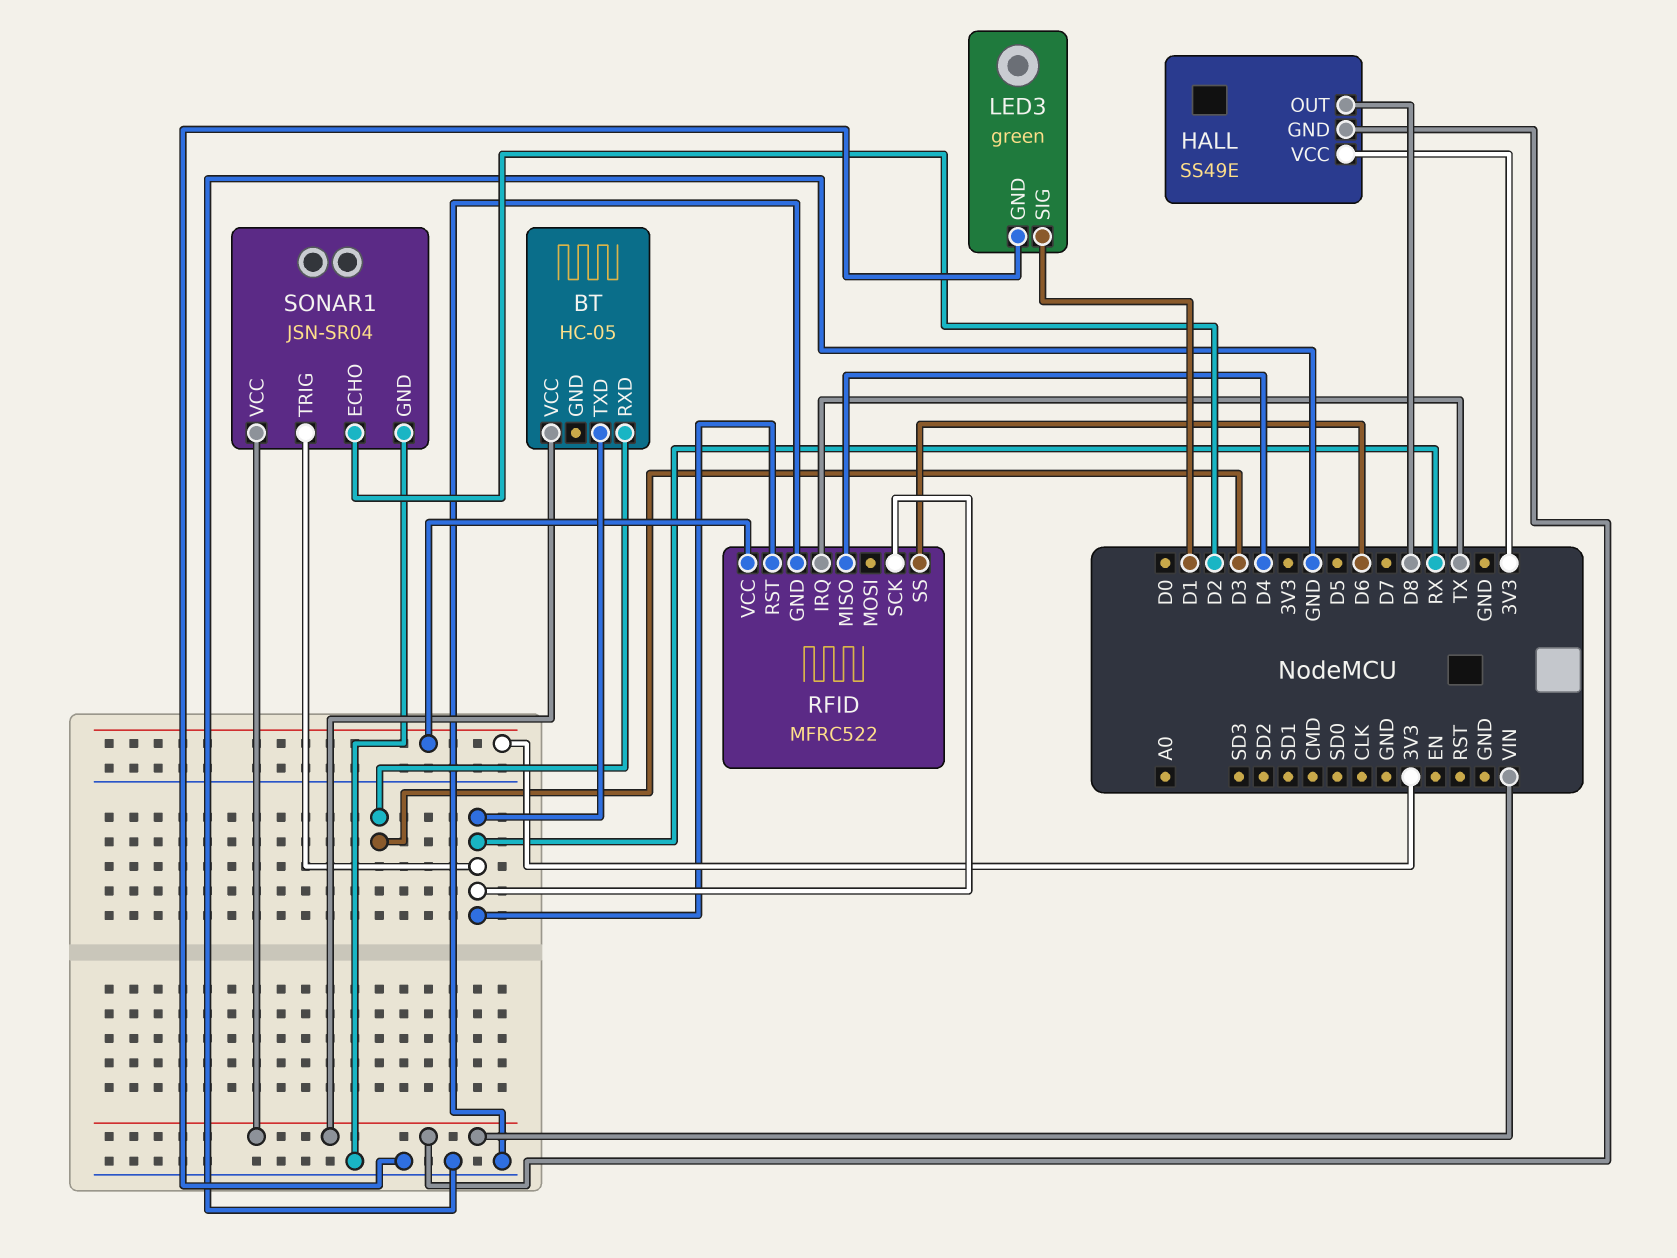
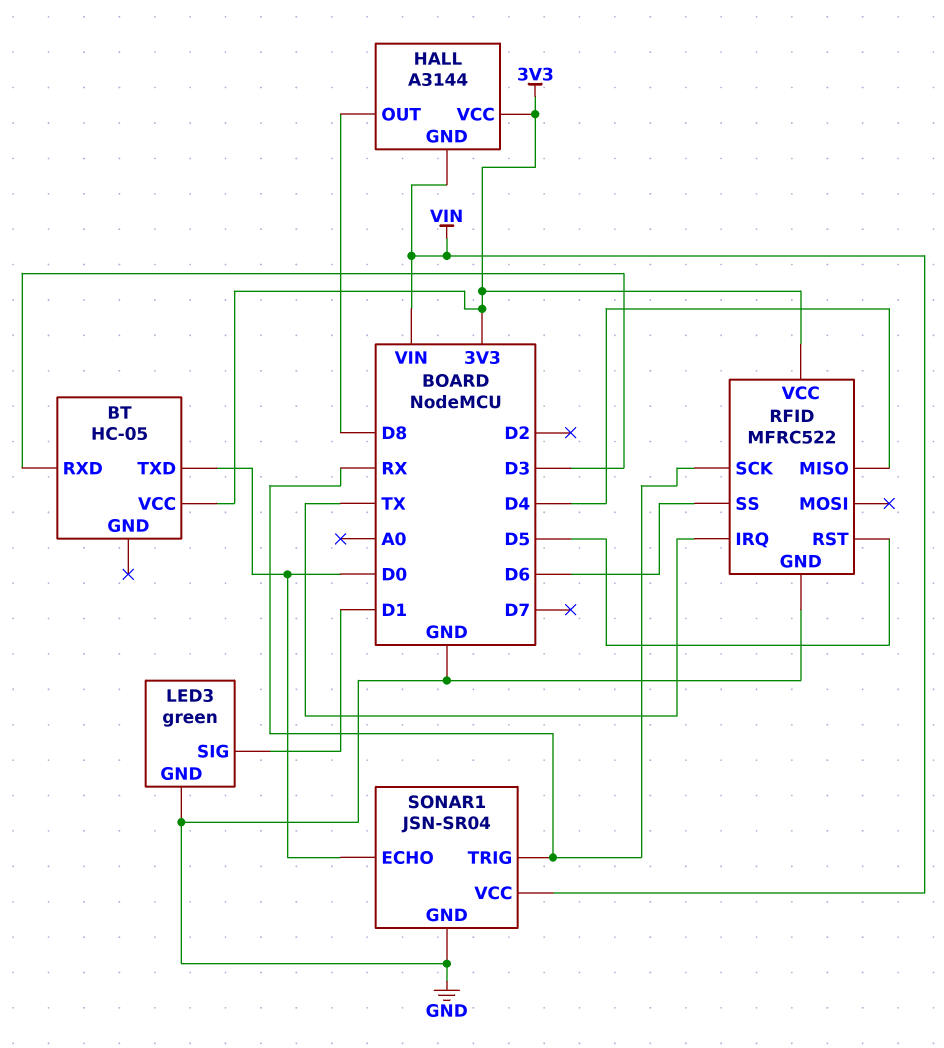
BT pin TXD: RX -> D0
BT pin VCC: VIN -> 3V3
HALL: SS49E -> A3144
RFID pin RST: RX -> D5
SONAR1 pin ECHO: D2 -> D0

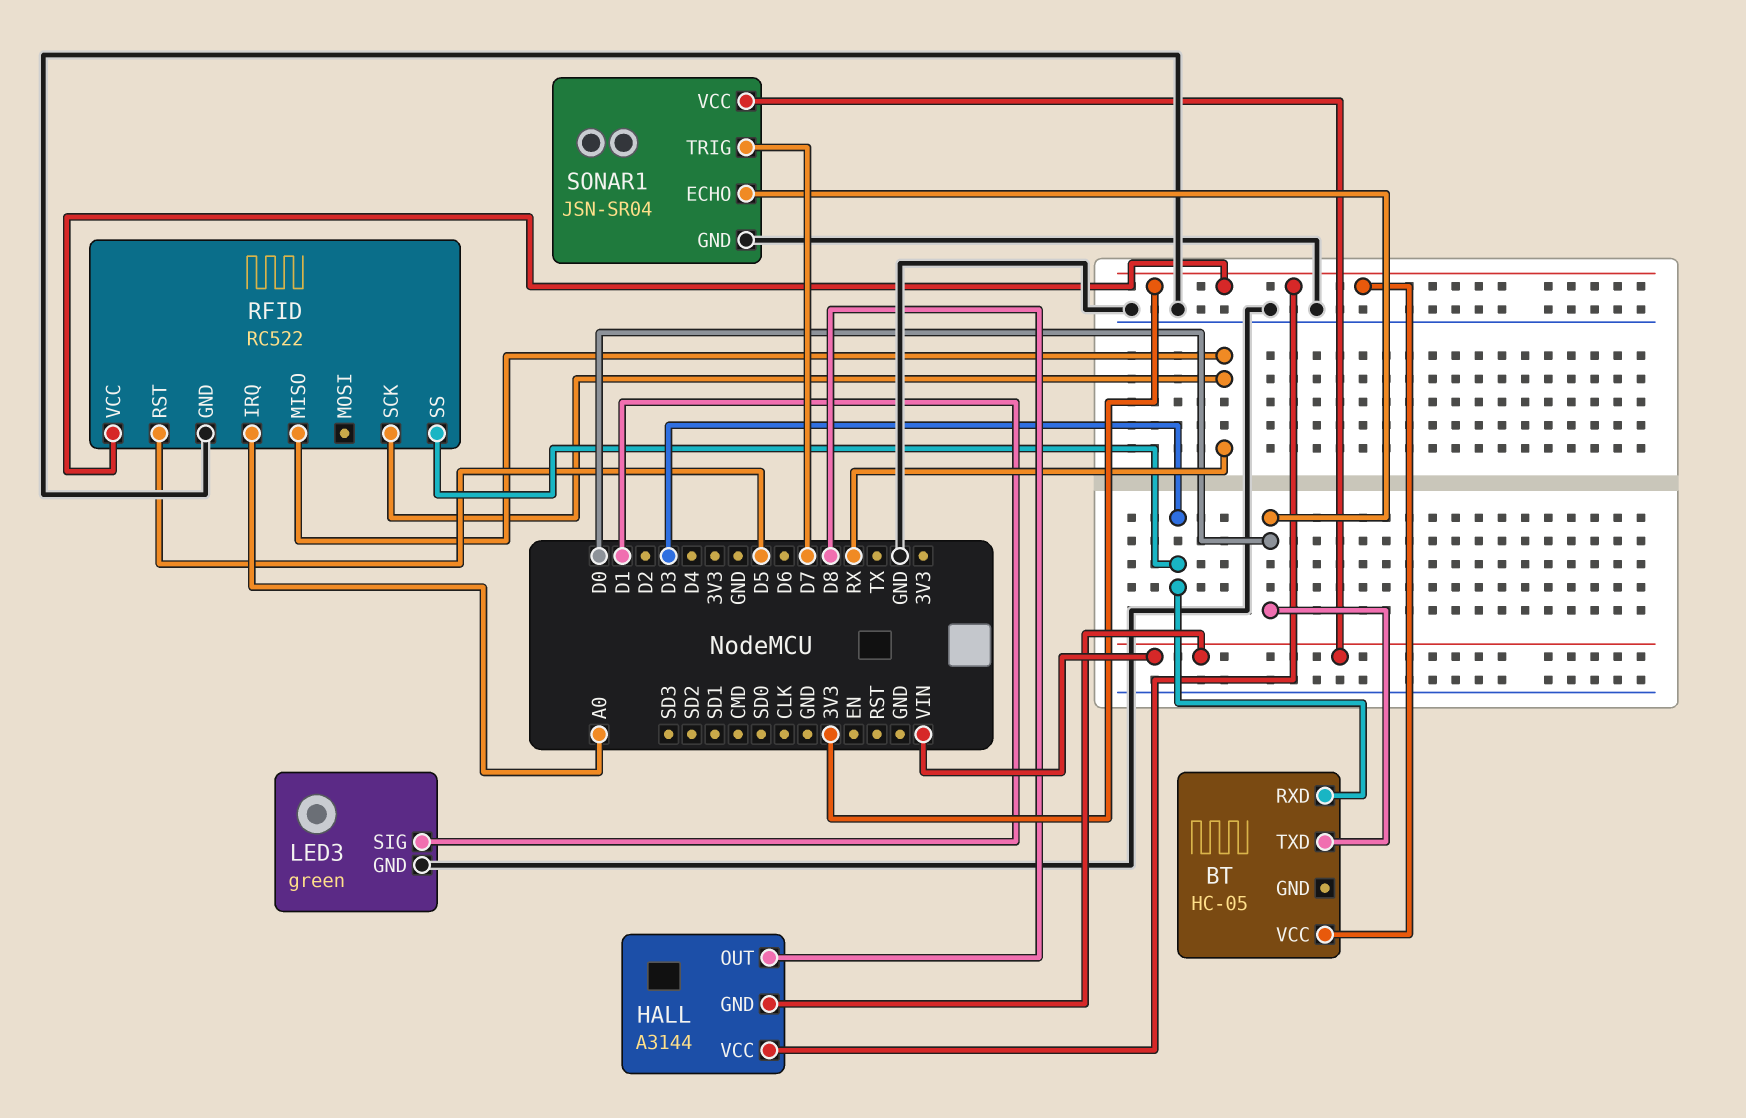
RFID: MFRC522 -> RC522
RFID pin IRQ: TX -> A0
RFID pin MISO: D4 -> RX
RFID pin SS: D6 -> D3
SONAR1 pin TRIG: RX -> D7

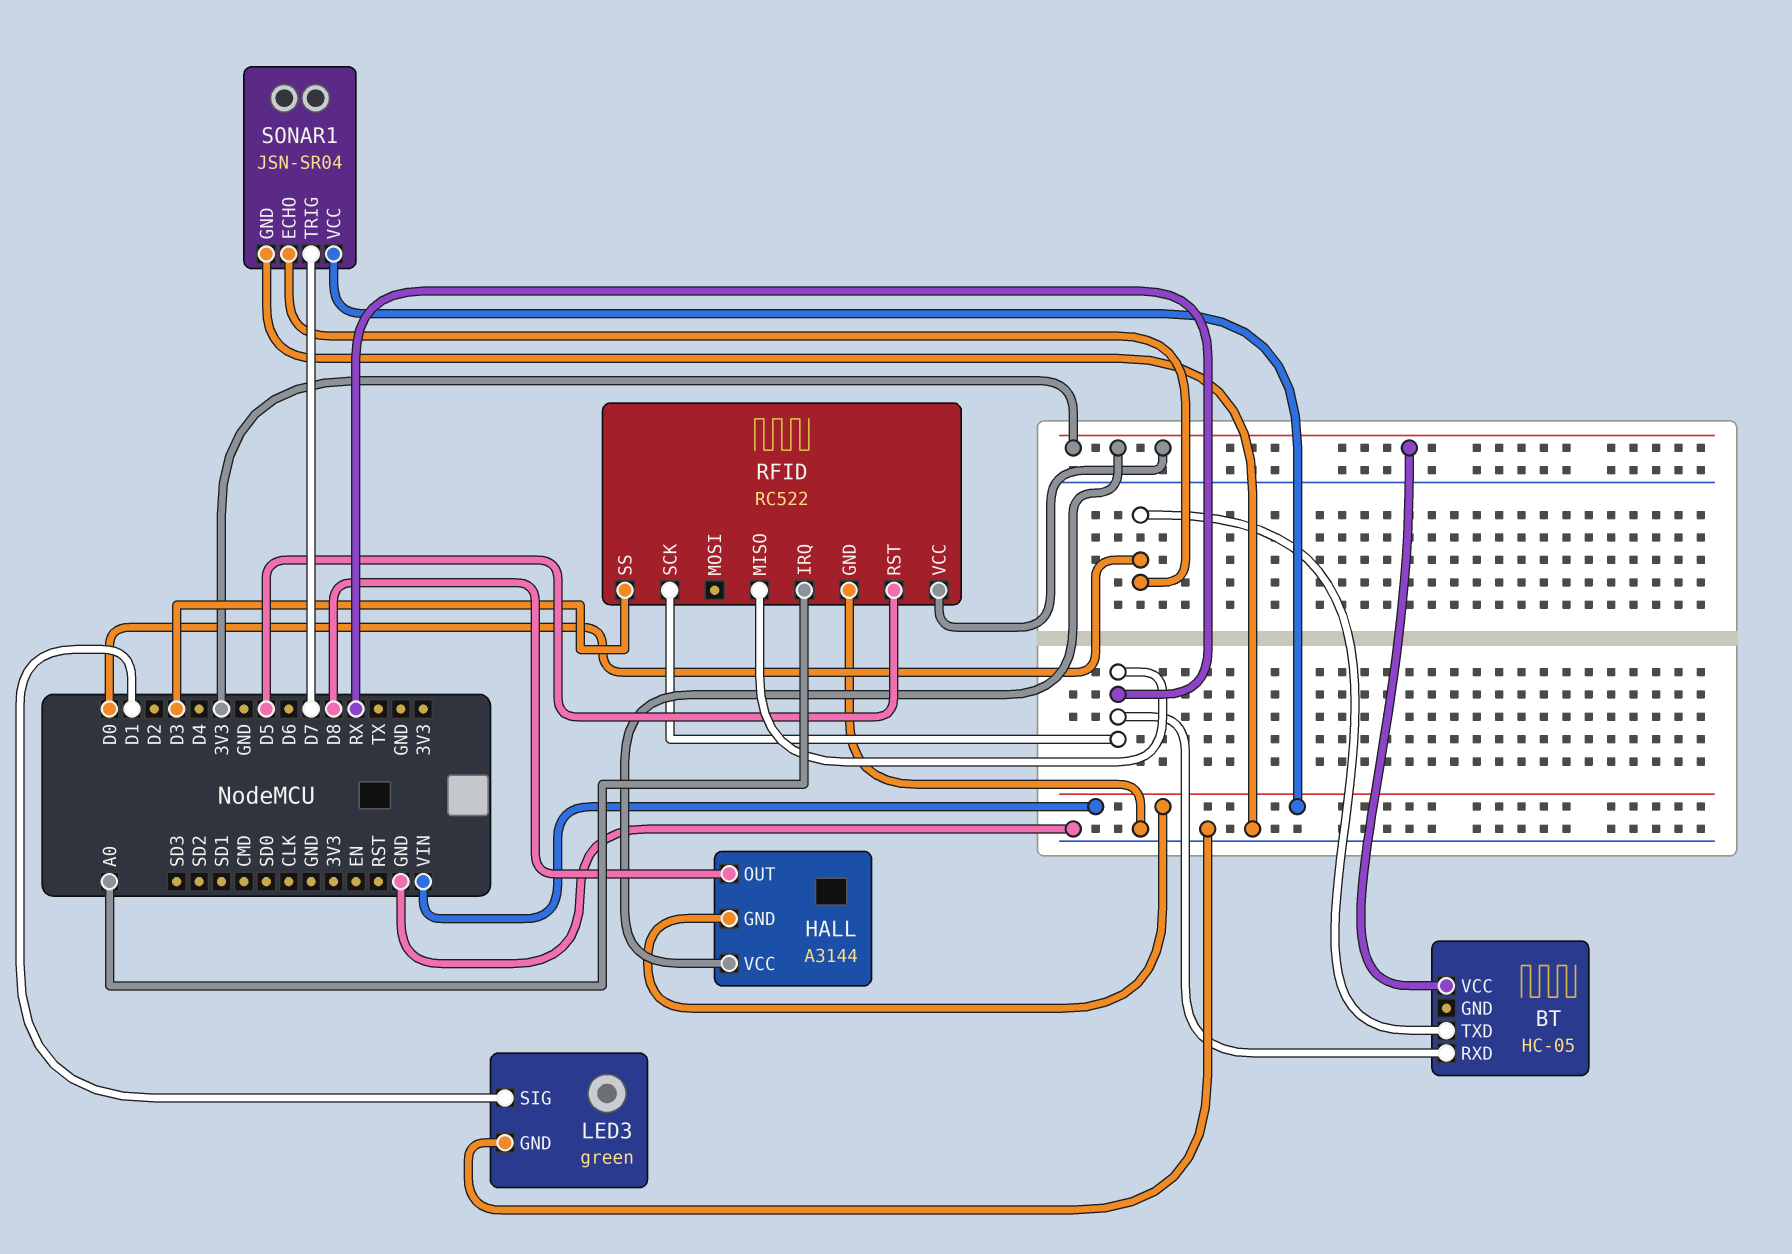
BT pin RXD: D3 -> RX

